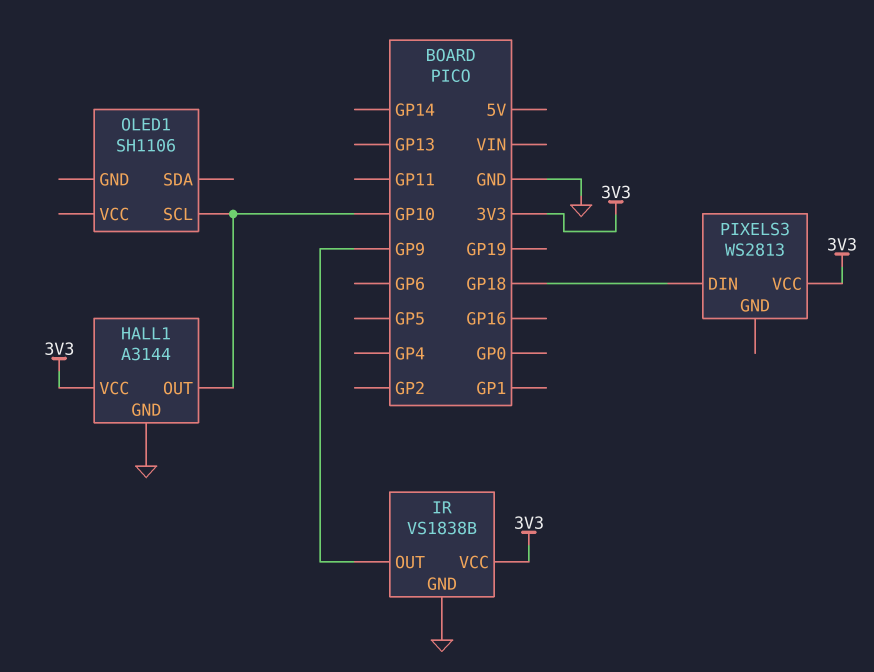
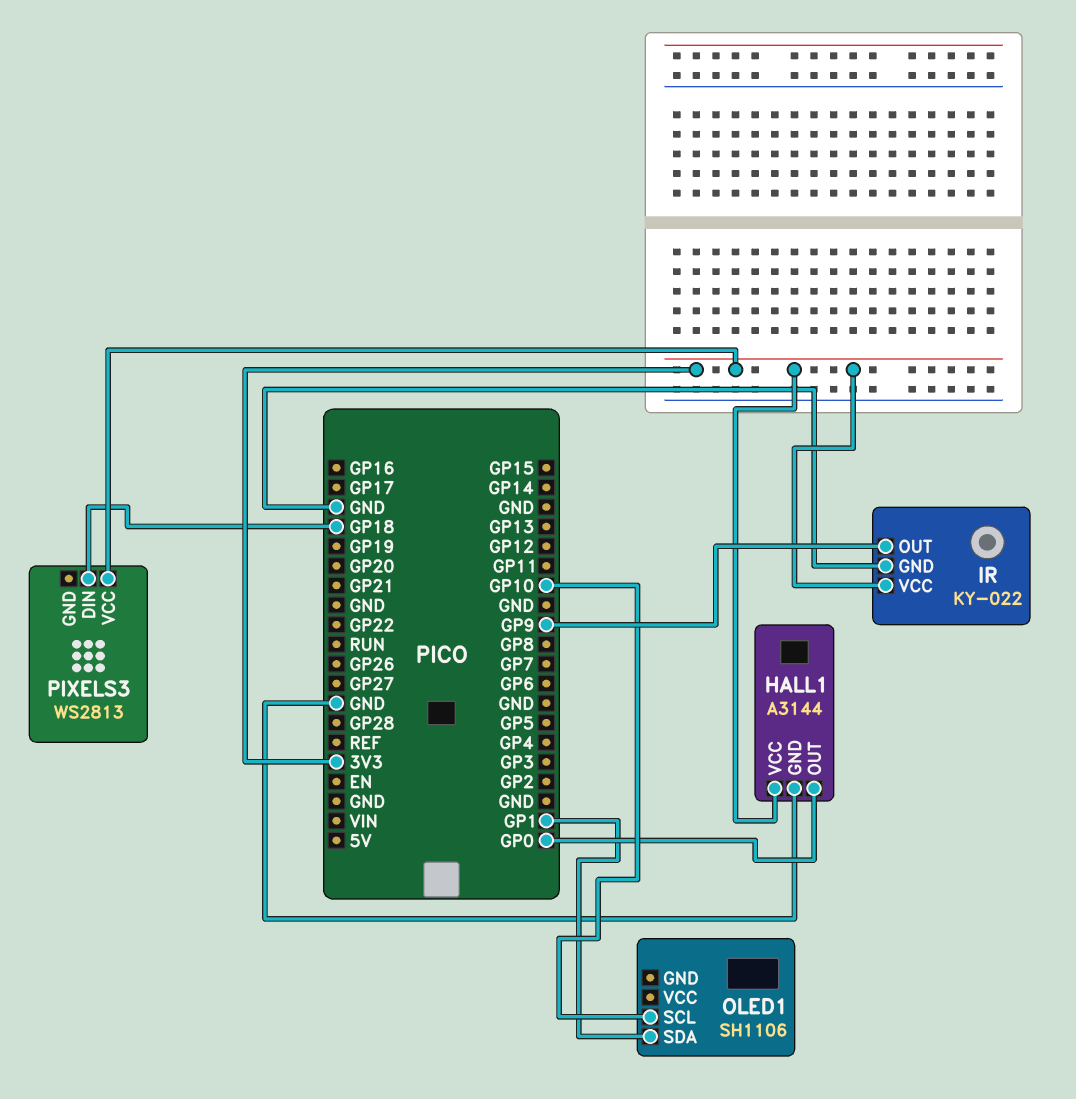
HALL1 pin OUT: GP10 -> GP0
IR: VS1838B -> KY-022
OLED1 pin SDA: none -> GP1

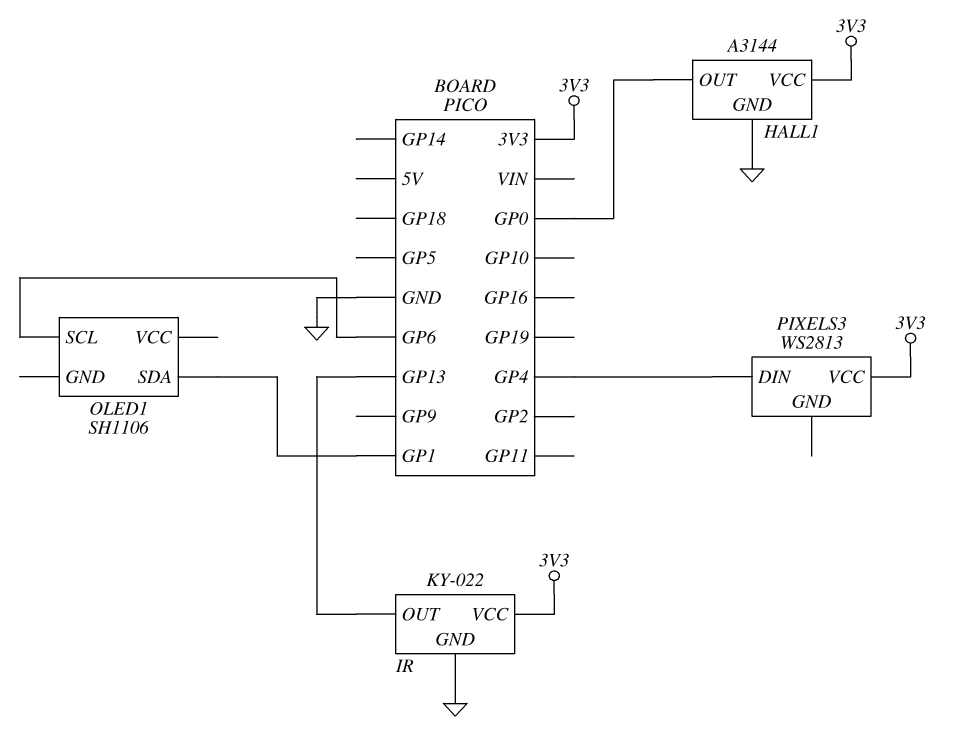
IR pin OUT: GP9 -> GP13
OLED1 pin SCL: GP10 -> GP6
PIXELS3 pin DIN: GP18 -> GP4

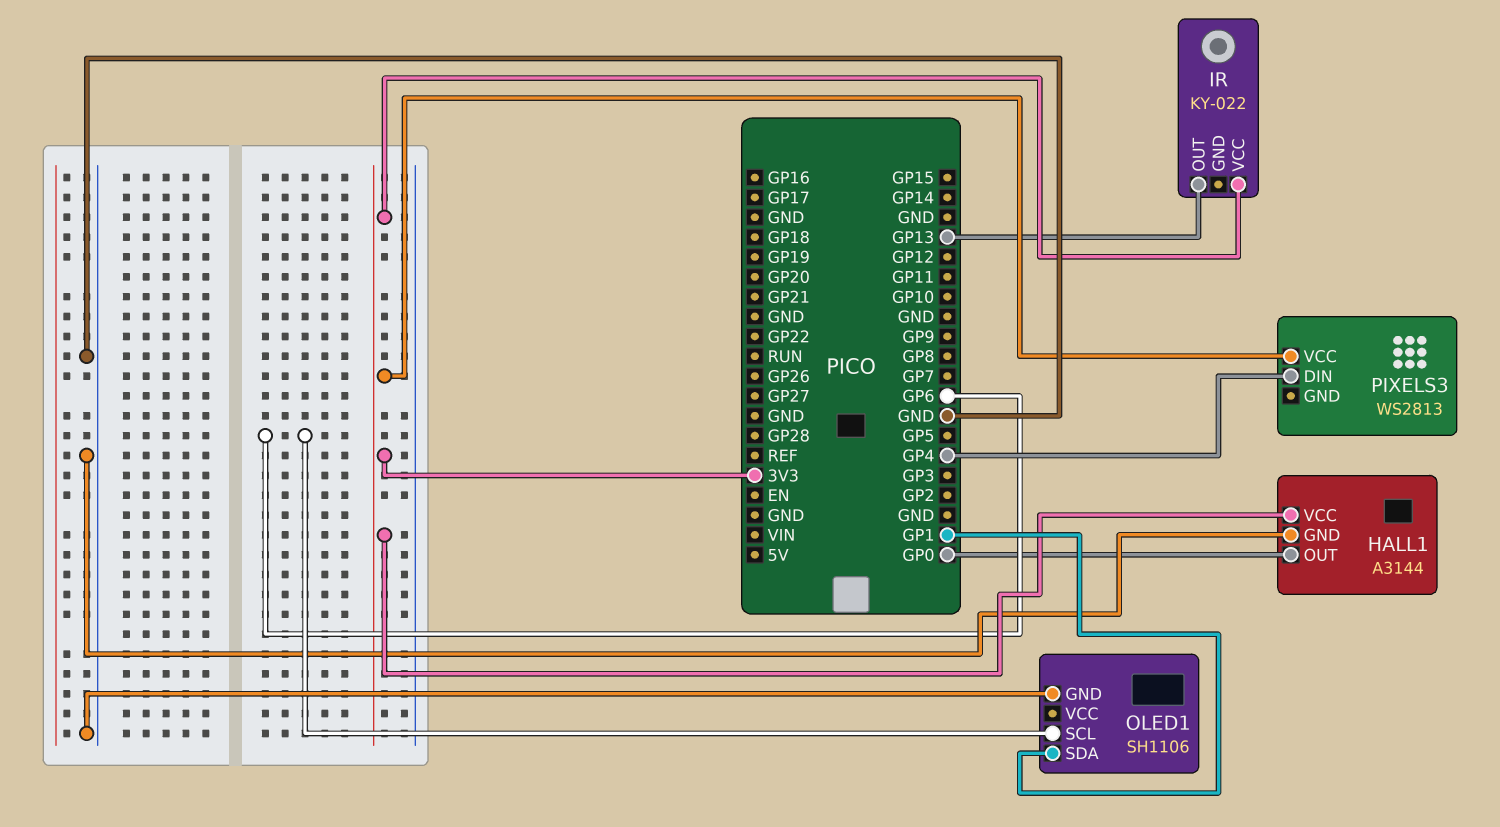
IR pin GND: GND -> none
OLED1 pin GND: none -> GND

